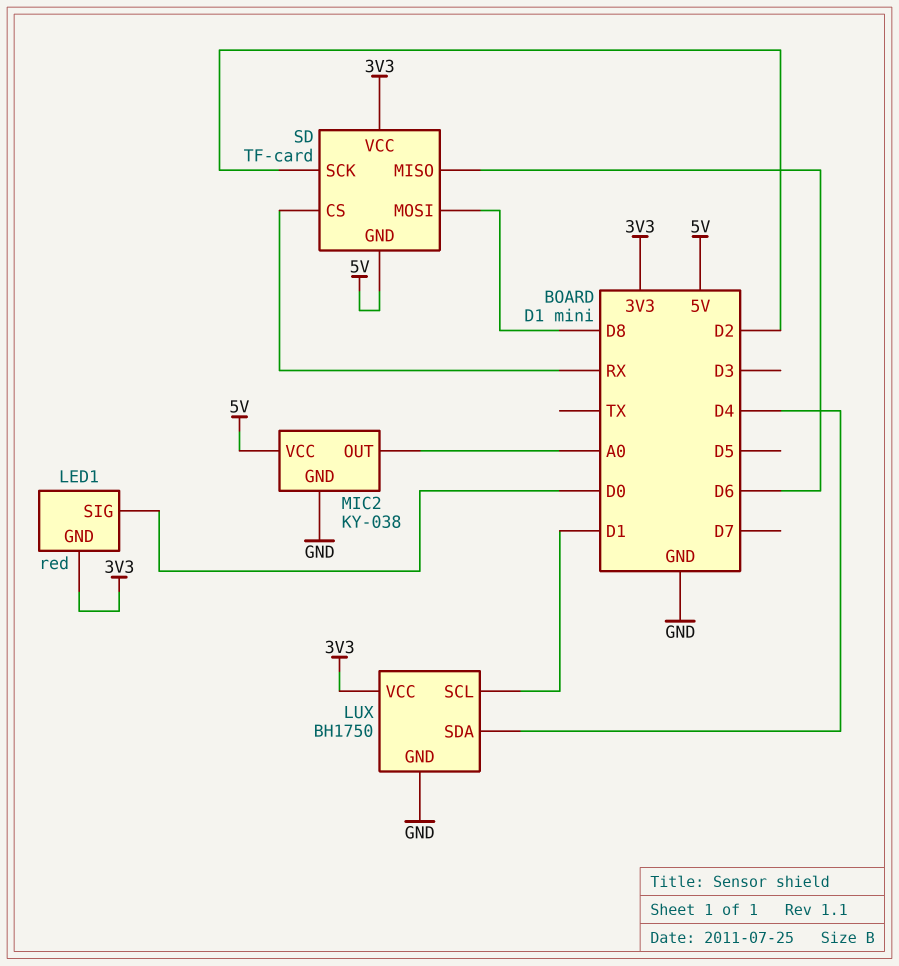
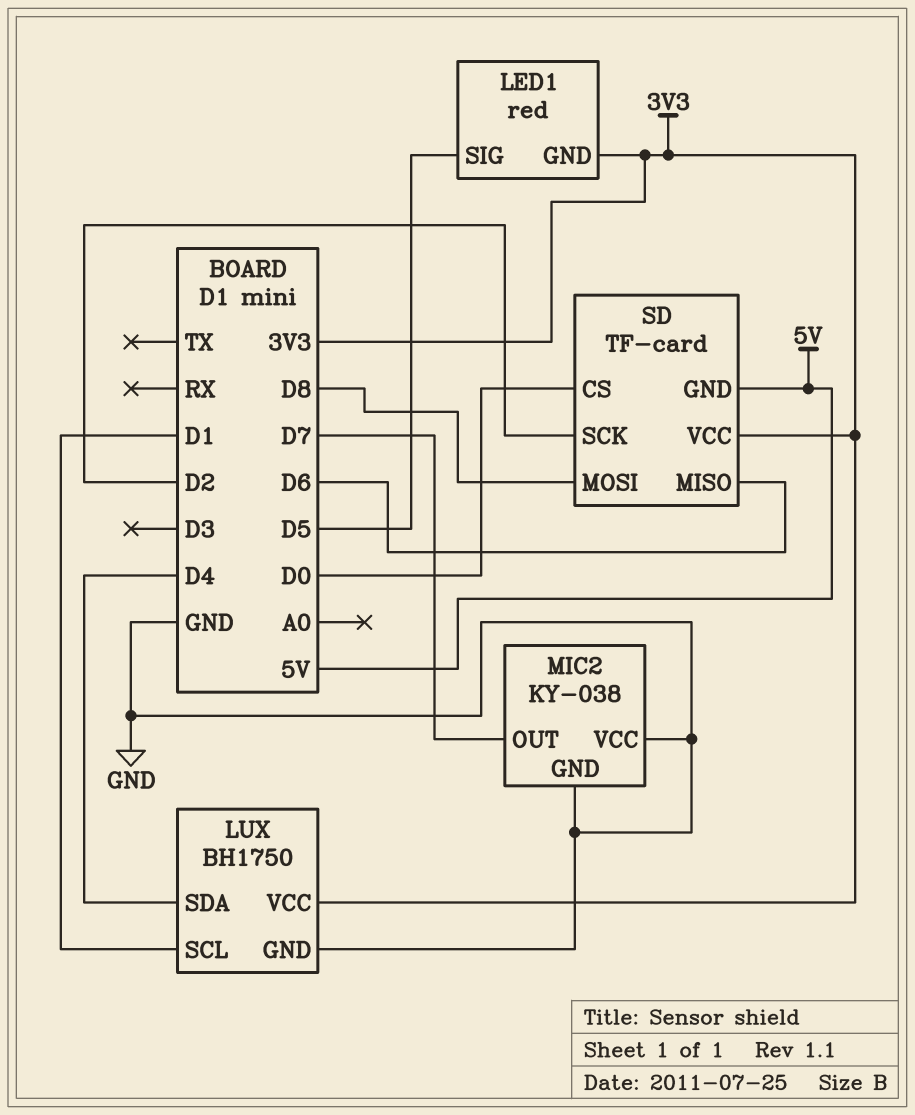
LED1 pin SIG: D0 -> D5
MIC2 pin OUT: A0 -> D7
MIC2 pin VCC: 5V -> GND
SD pin CS: RX -> D0

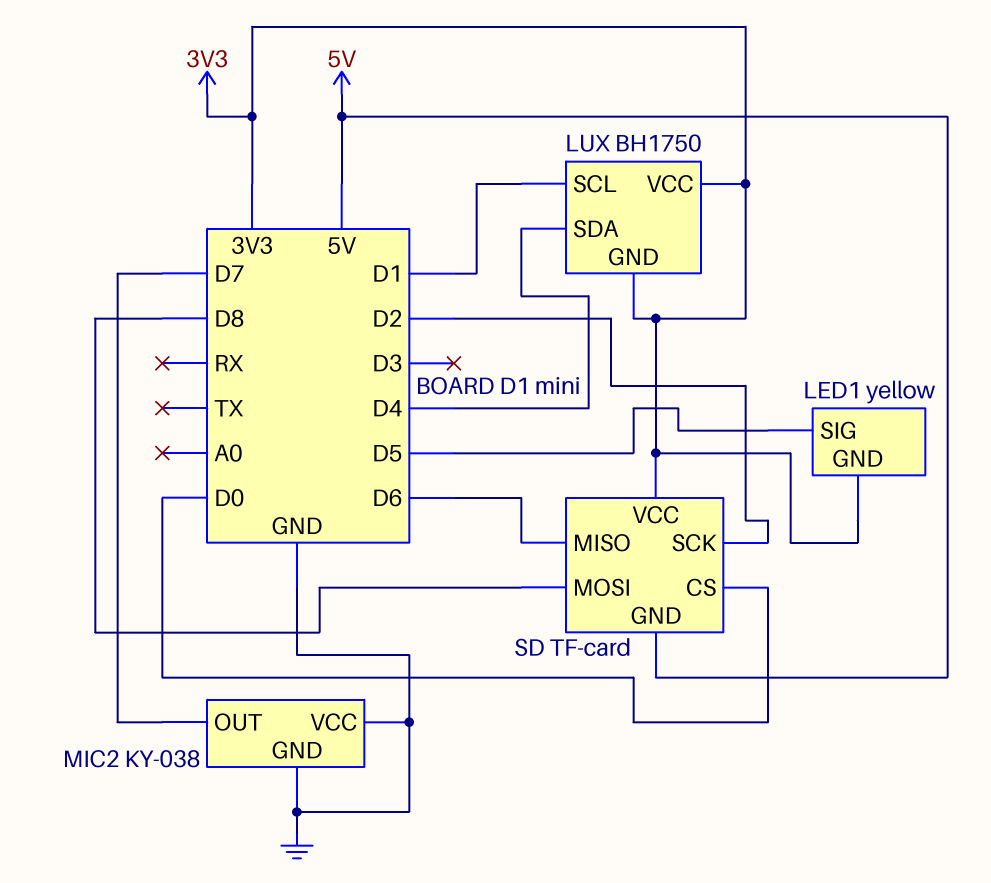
LED1: red -> yellow
LUX pin GND: GND -> 3V3

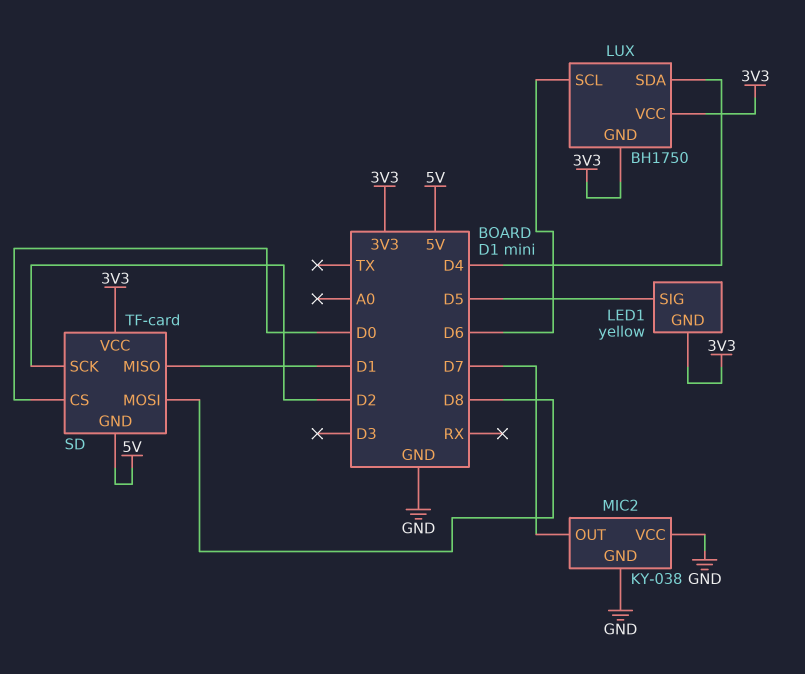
LUX pin SCL: D1 -> D6
SD pin MISO: D6 -> D1

